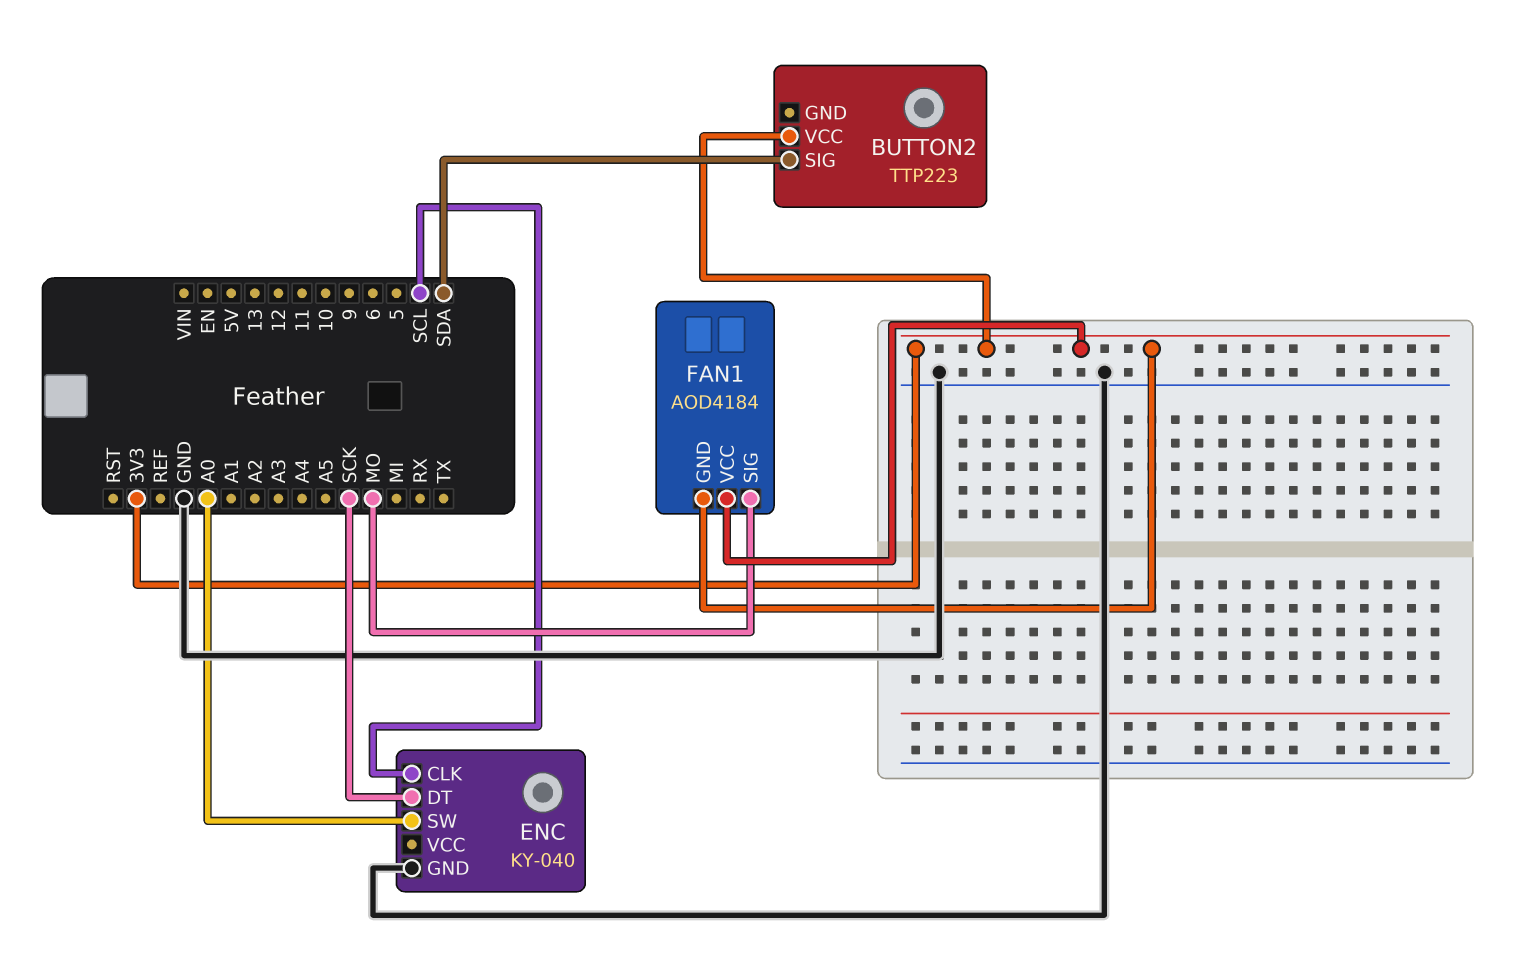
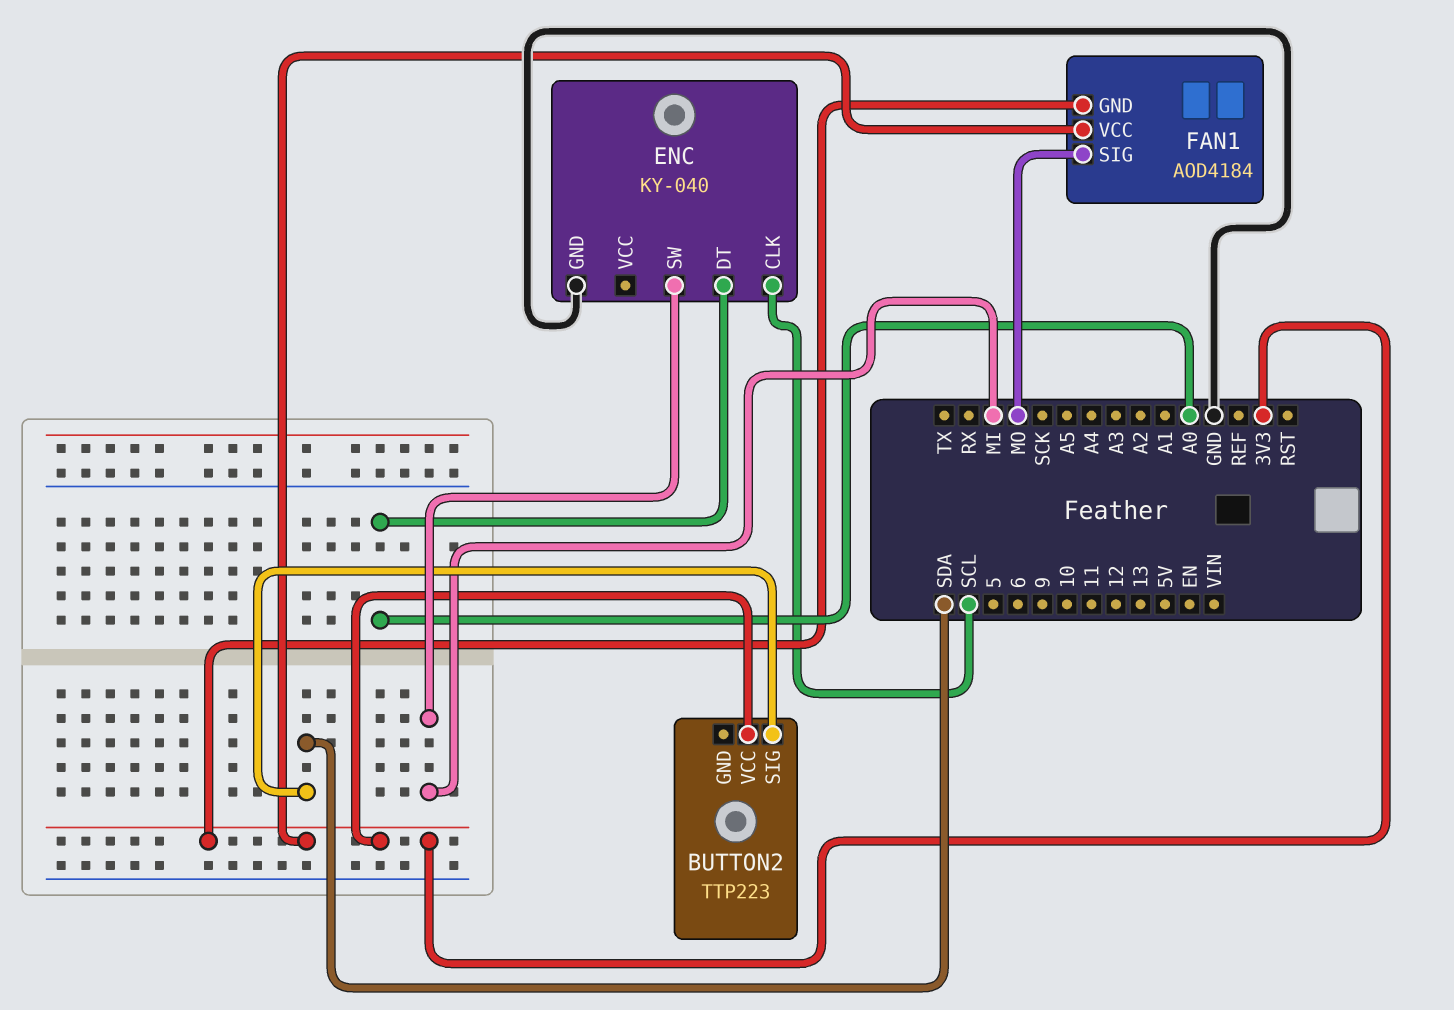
ENC pin DT: SCK -> A0
ENC pin SW: A0 -> MI

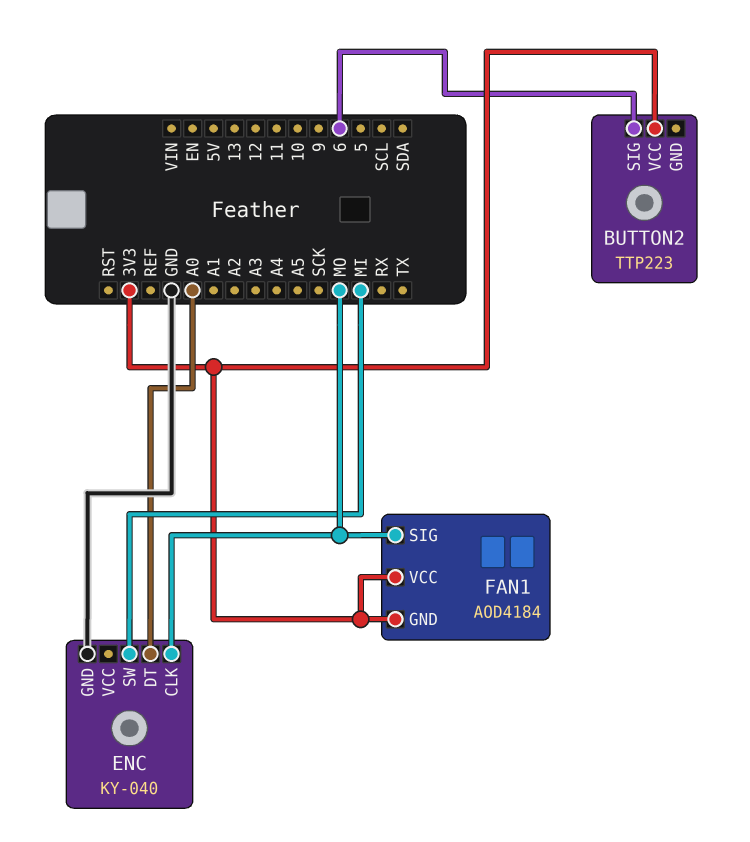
BUTTON2 pin SIG: SDA -> 6
ENC pin CLK: SCL -> MO

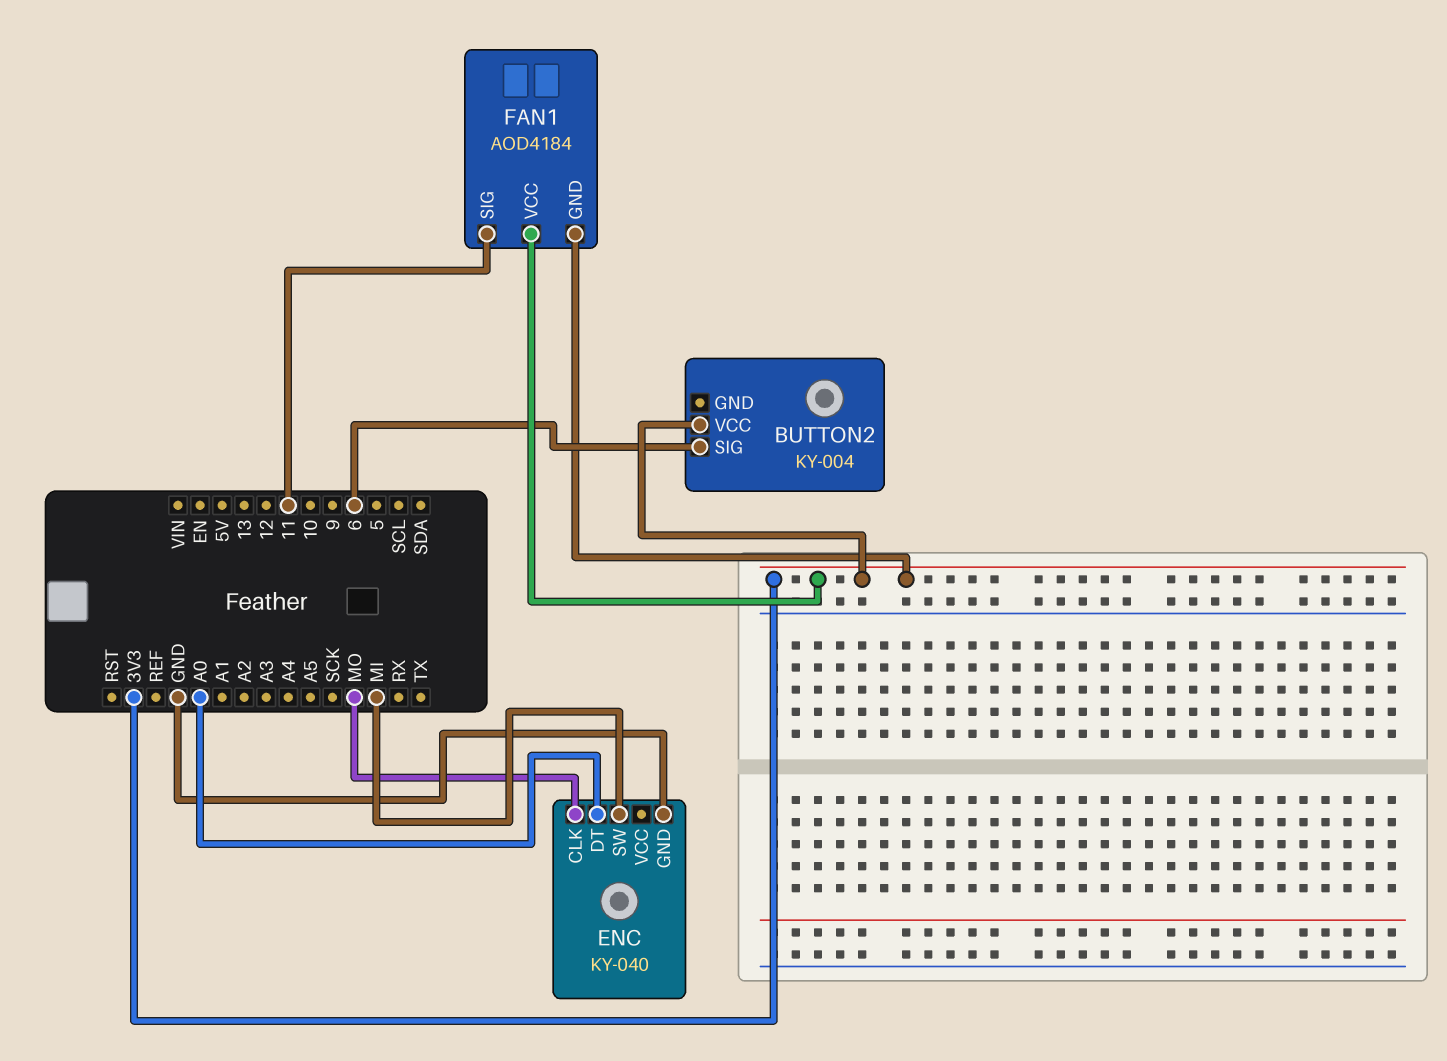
BUTTON2: TTP223 -> KY-004
FAN1 pin SIG: MO -> 11

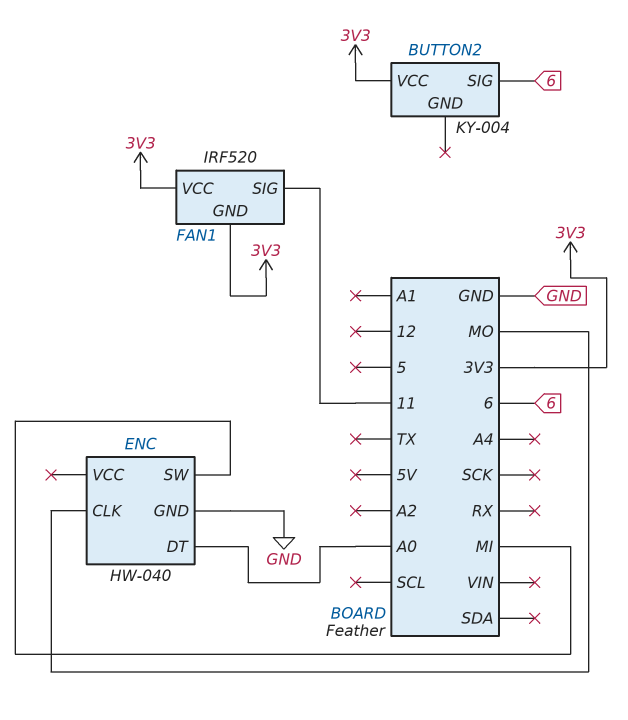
ENC: KY-040 -> HW-040
FAN1: AOD4184 -> IRF520

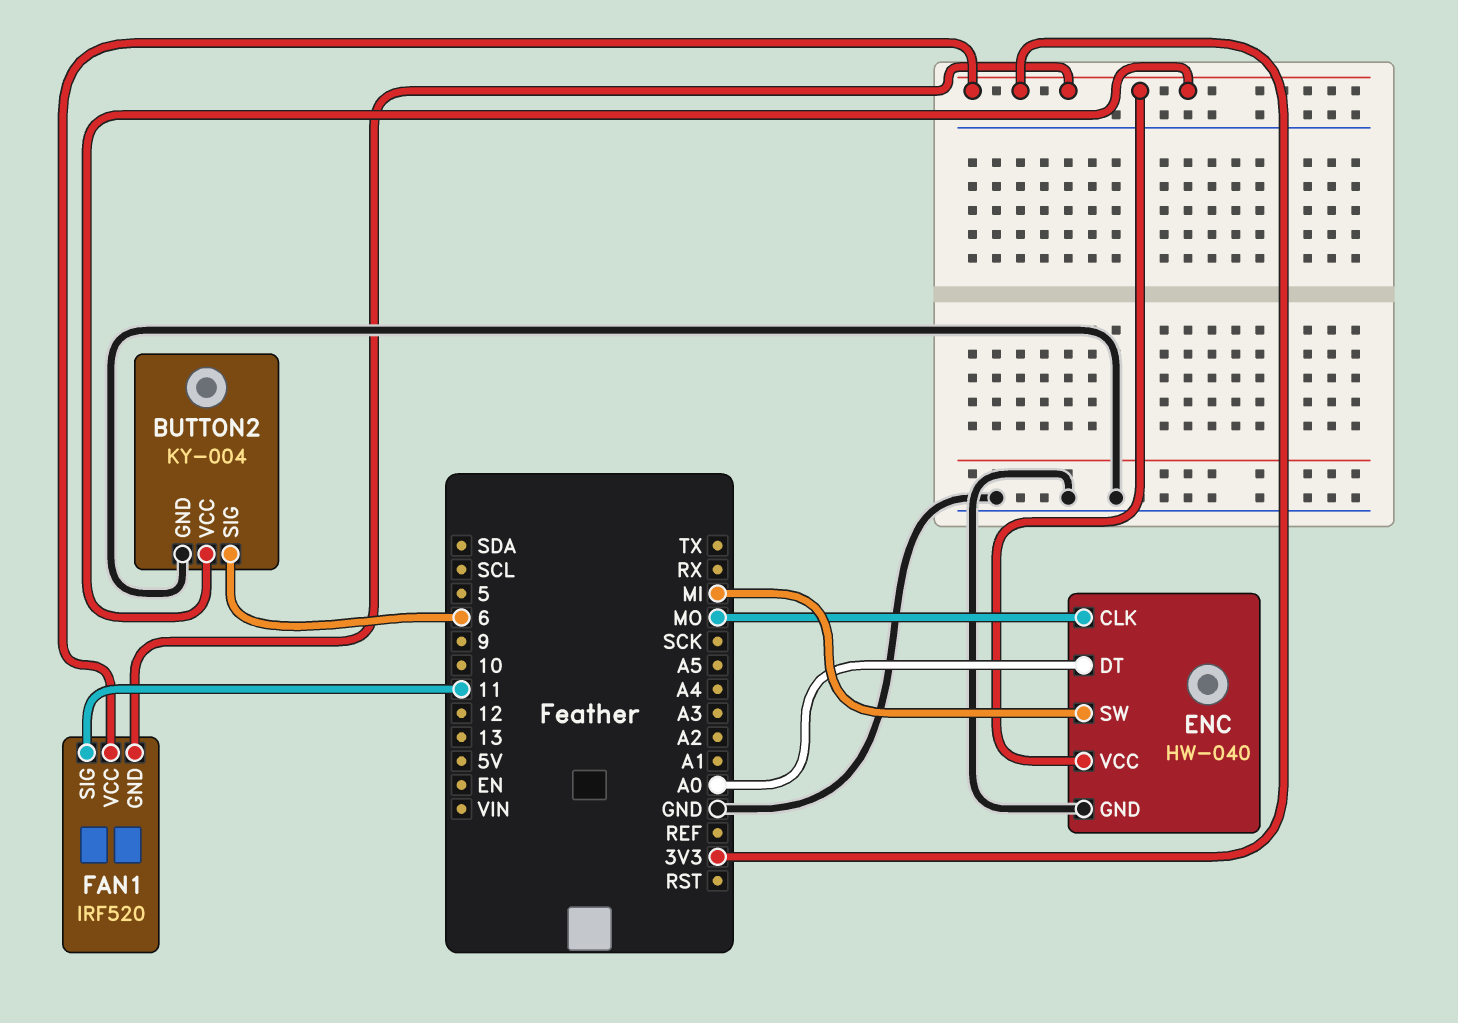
BUTTON2 pin GND: none -> GND
ENC pin VCC: none -> 3V3

